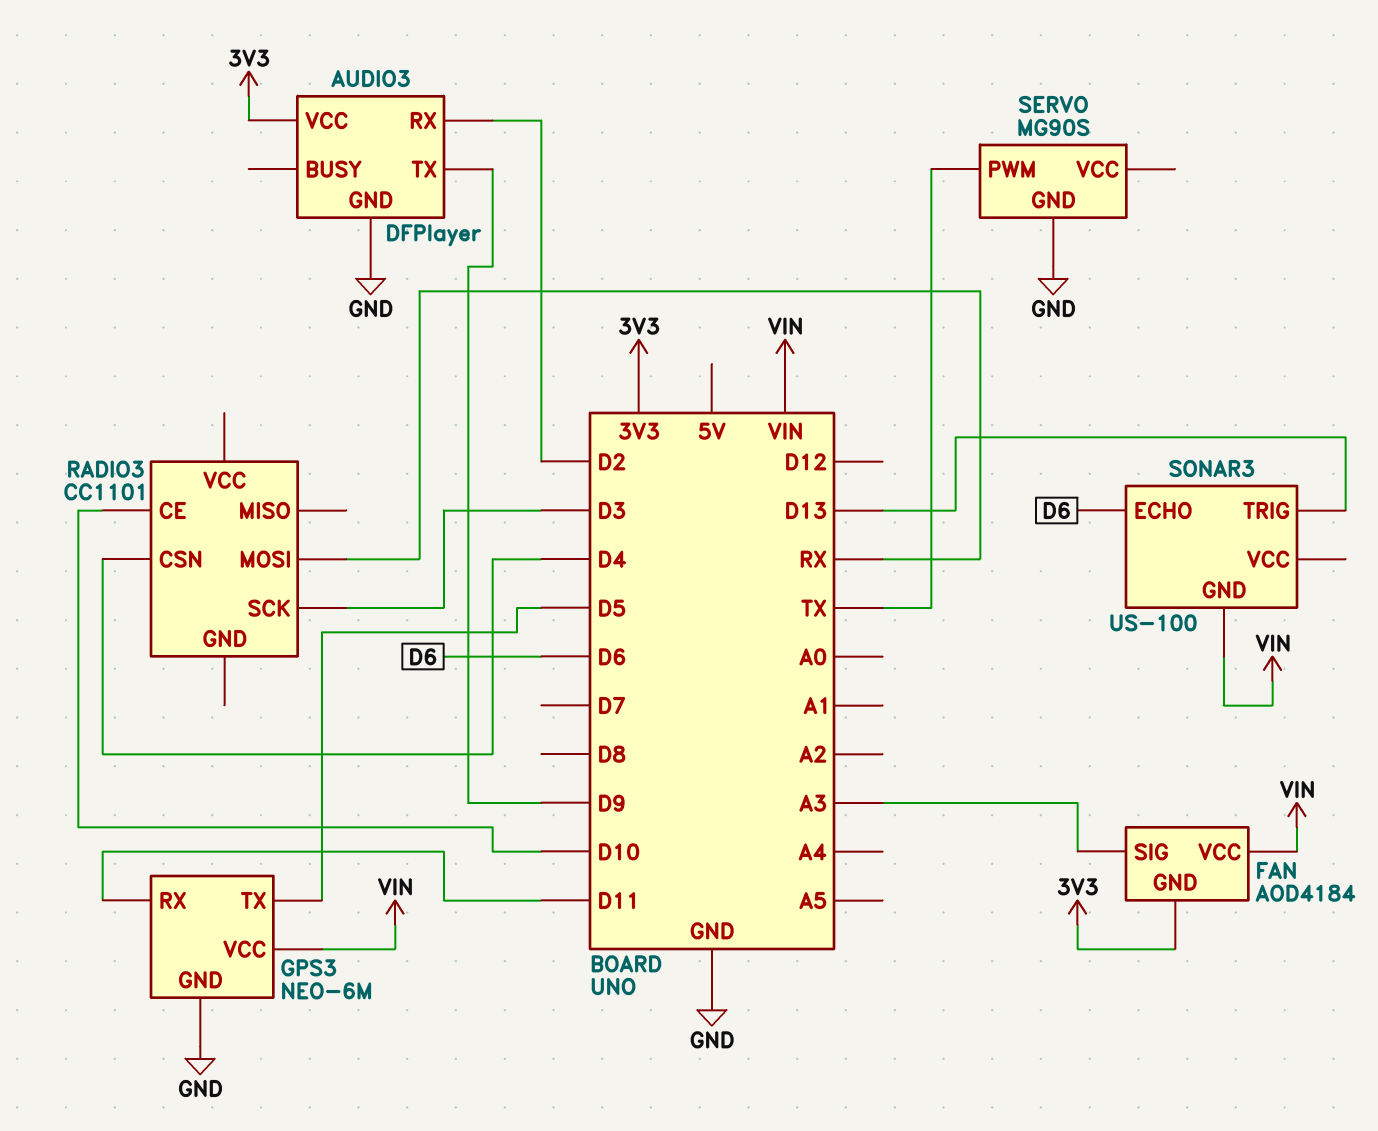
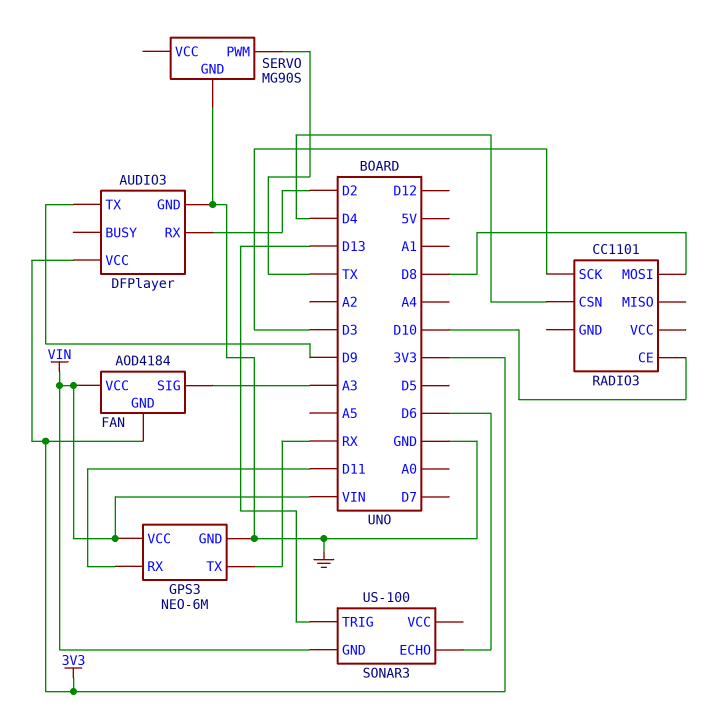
GPS3 pin TX: D5 -> RX
RADIO3 pin MOSI: RX -> D8

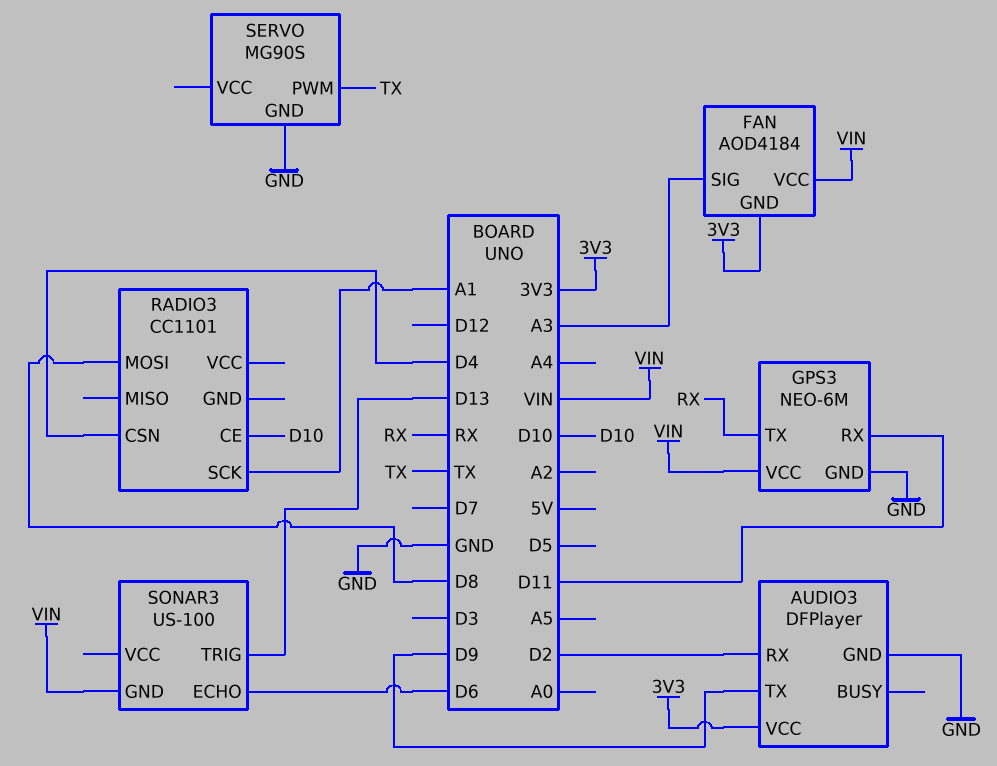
RADIO3 pin SCK: D3 -> A1

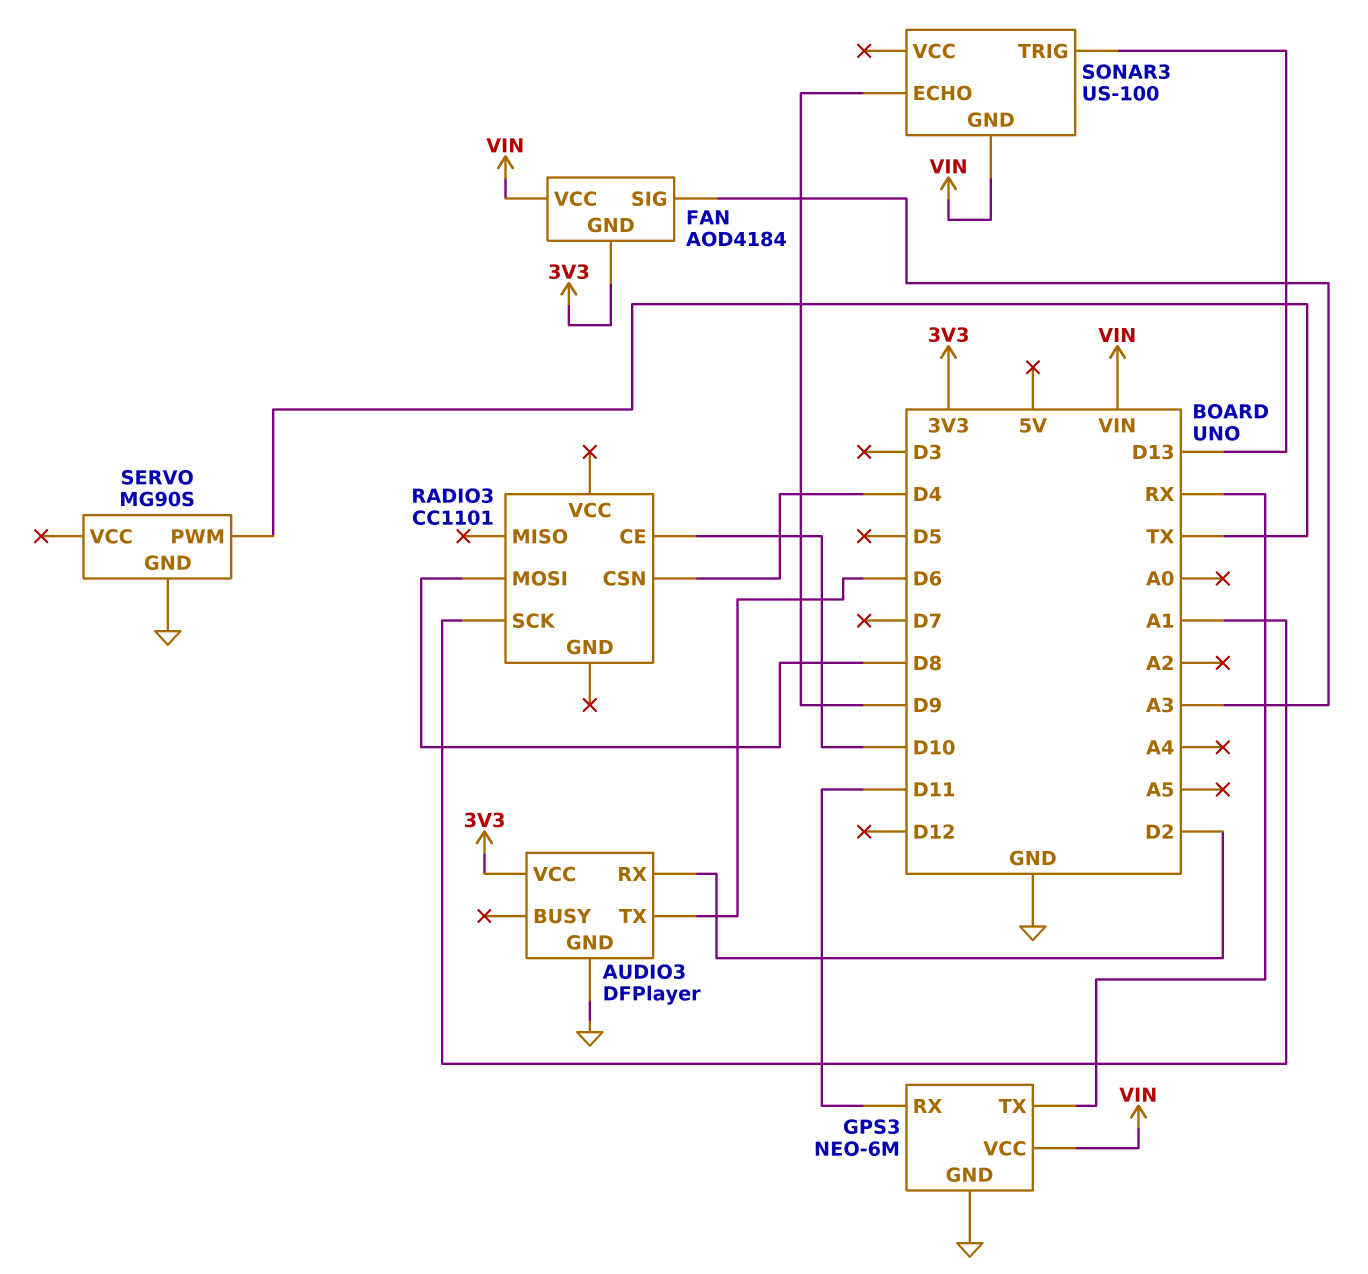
AUDIO3 pin TX: D9 -> D6
SONAR3 pin ECHO: D6 -> D9

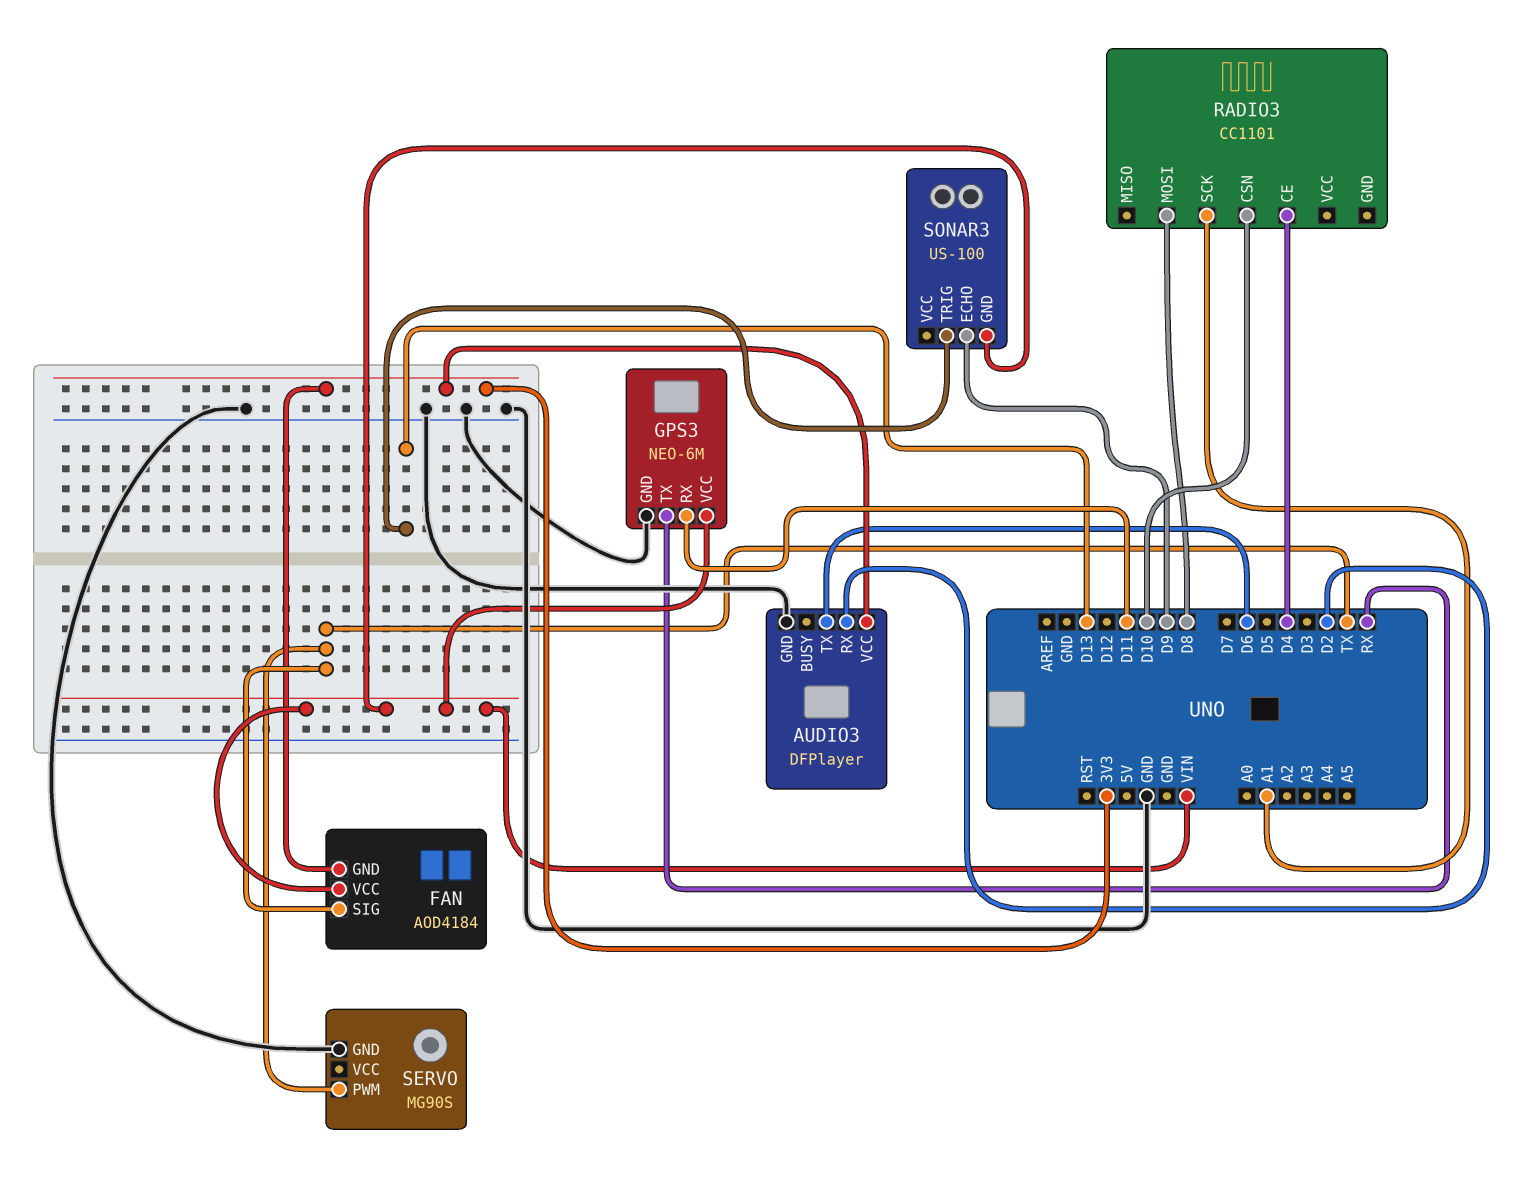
FAN pin SIG: A3 -> TX
RADIO3 pin CE: D10 -> D4
RADIO3 pin CSN: D4 -> D10

